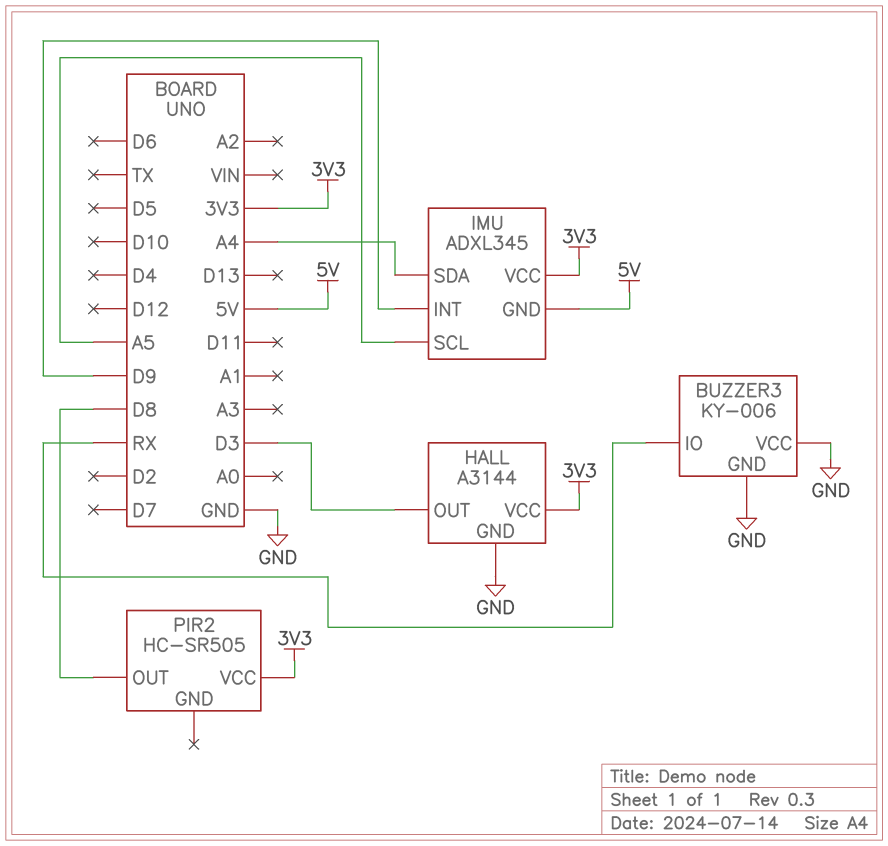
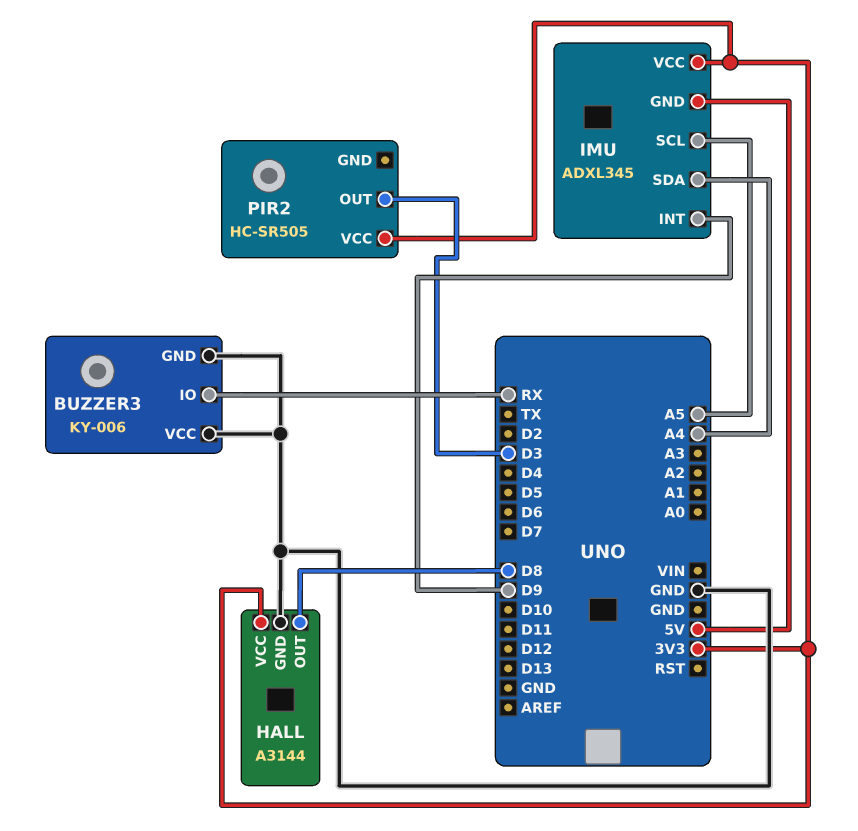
HALL pin OUT: D3 -> D8
PIR2 pin OUT: D8 -> D3

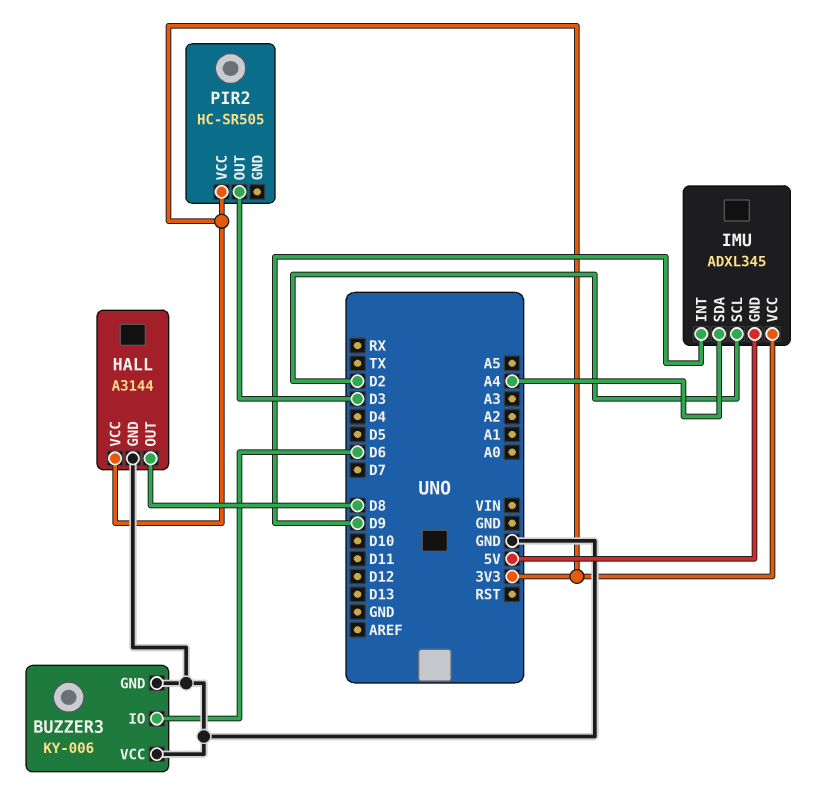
BUZZER3 pin IO: RX -> D6
IMU pin SCL: A5 -> D2

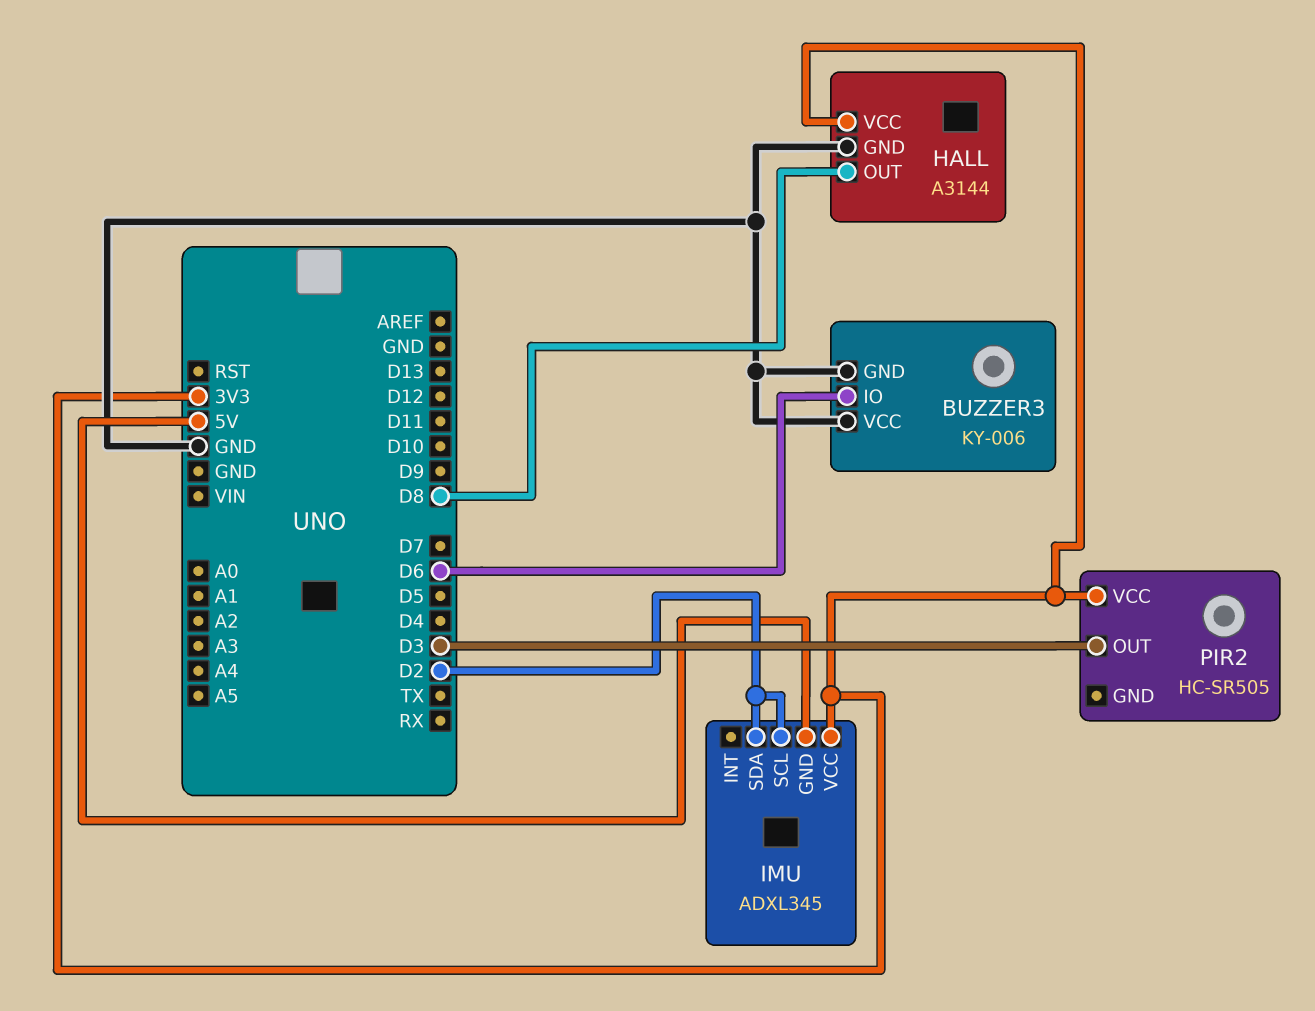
IMU pin INT: D9 -> none
IMU pin SDA: A4 -> D2

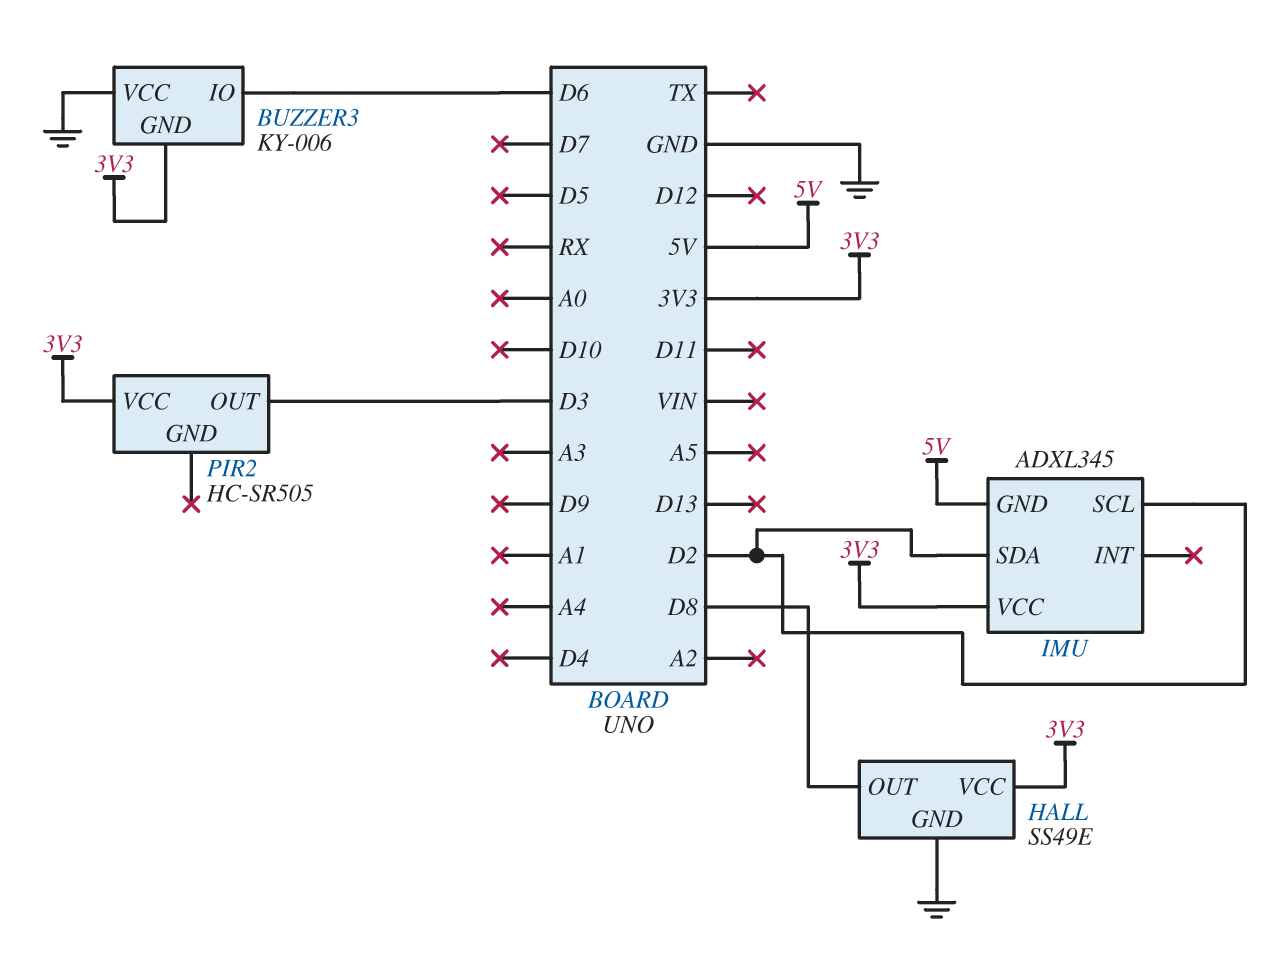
BUZZER3 pin GND: GND -> 3V3
HALL: A3144 -> SS49E

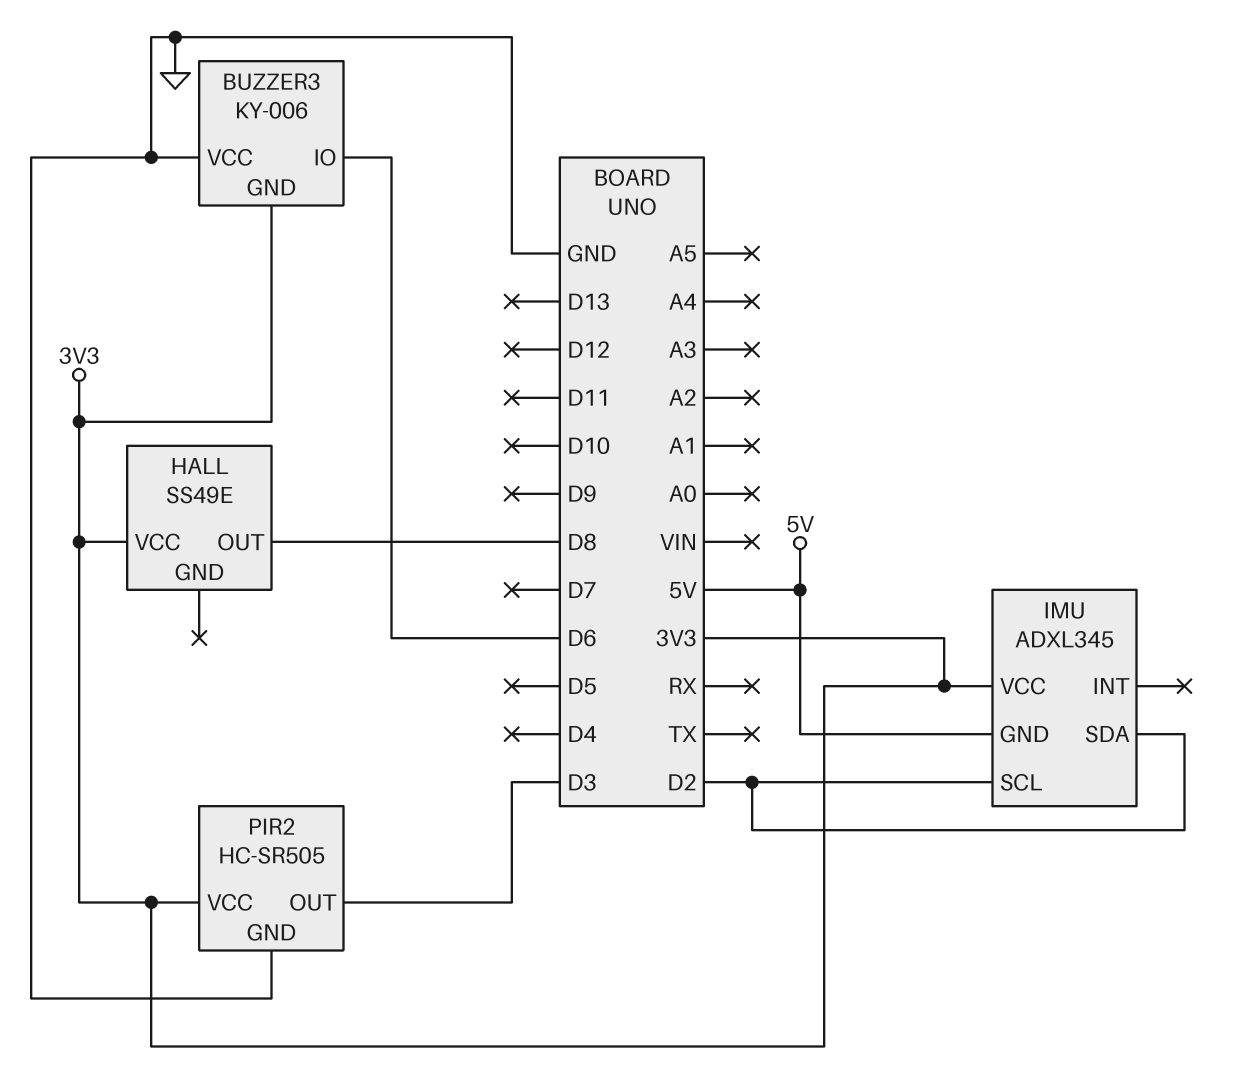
HALL pin GND: GND -> none
PIR2 pin GND: none -> GND

